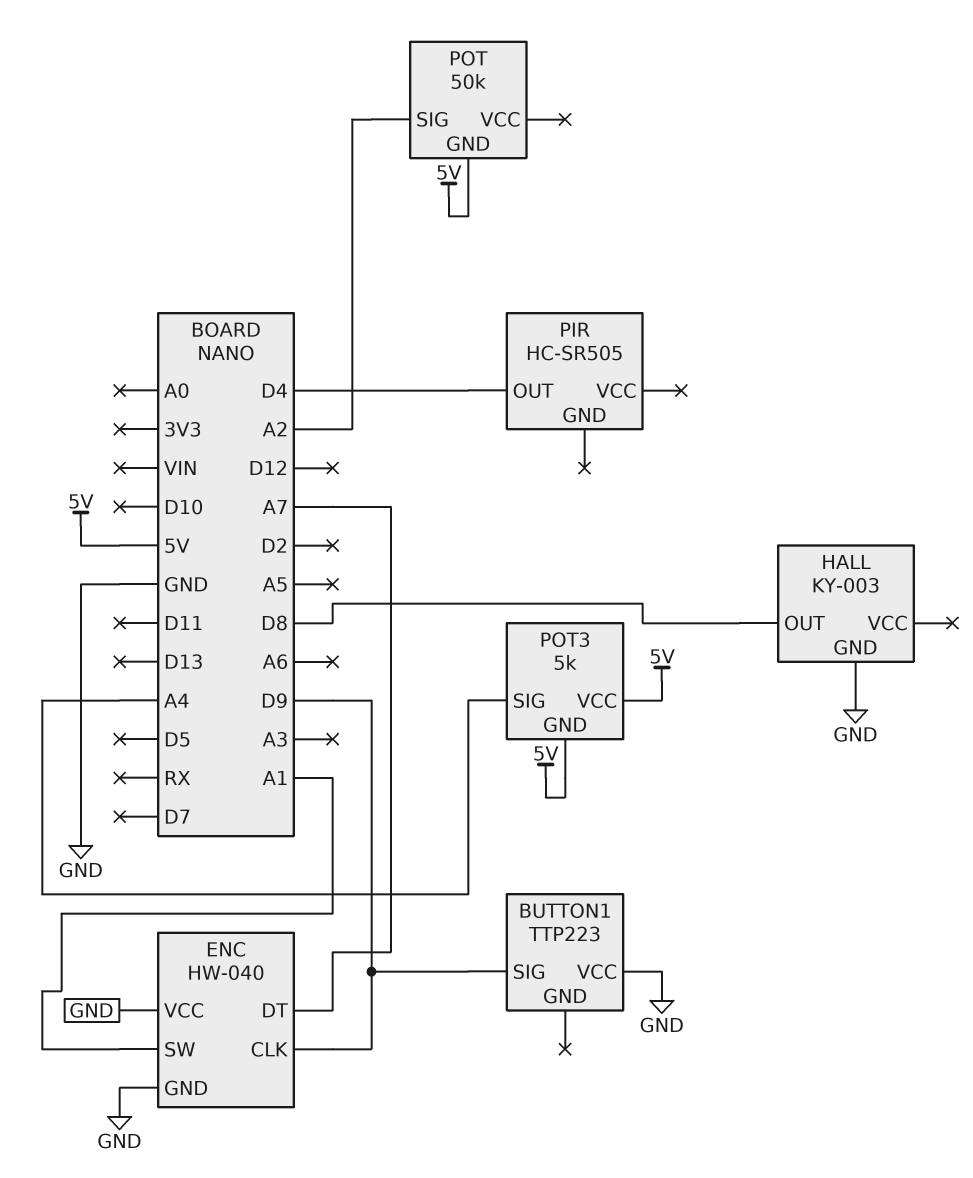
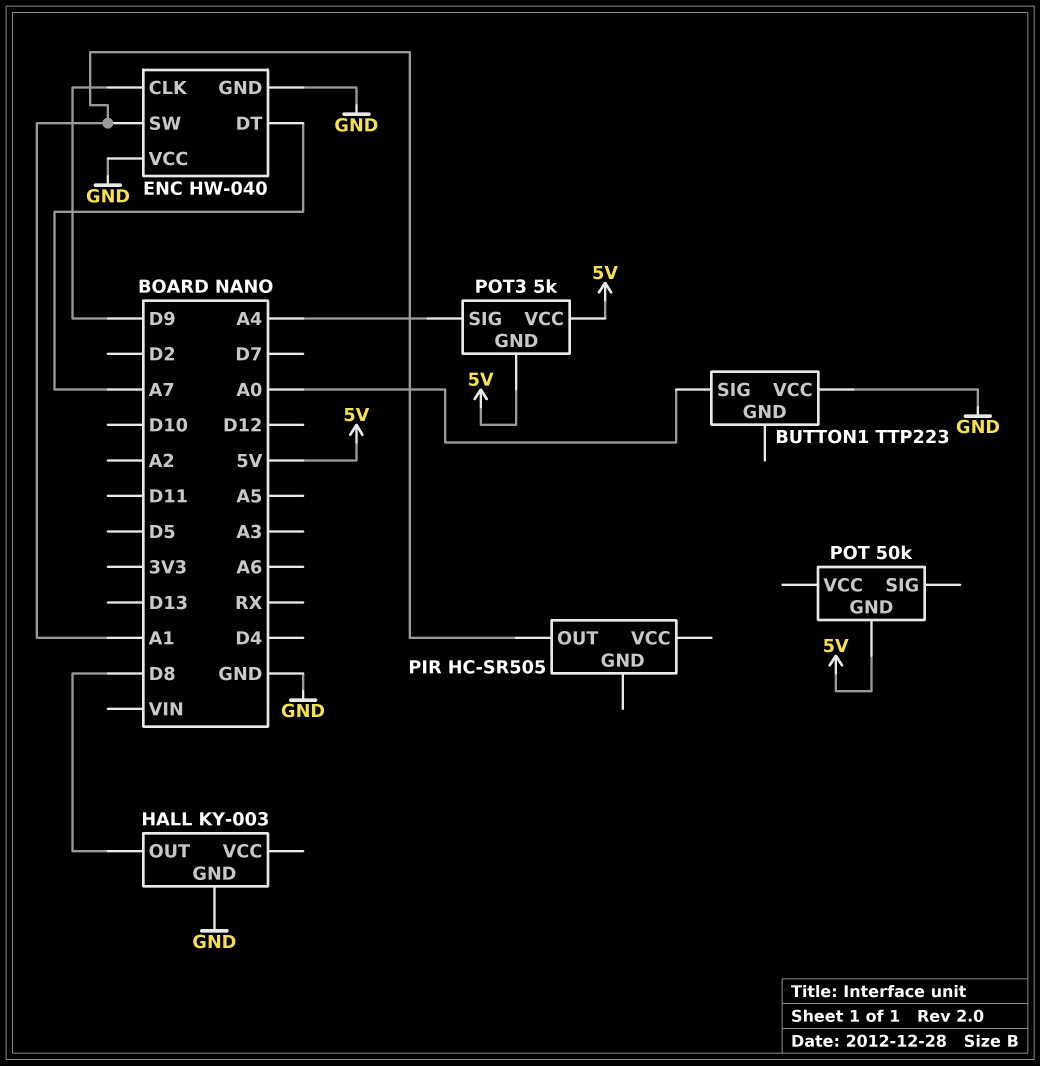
BUTTON1 pin SIG: D9 -> A0
PIR pin OUT: D4 -> A1
POT pin SIG: A2 -> none

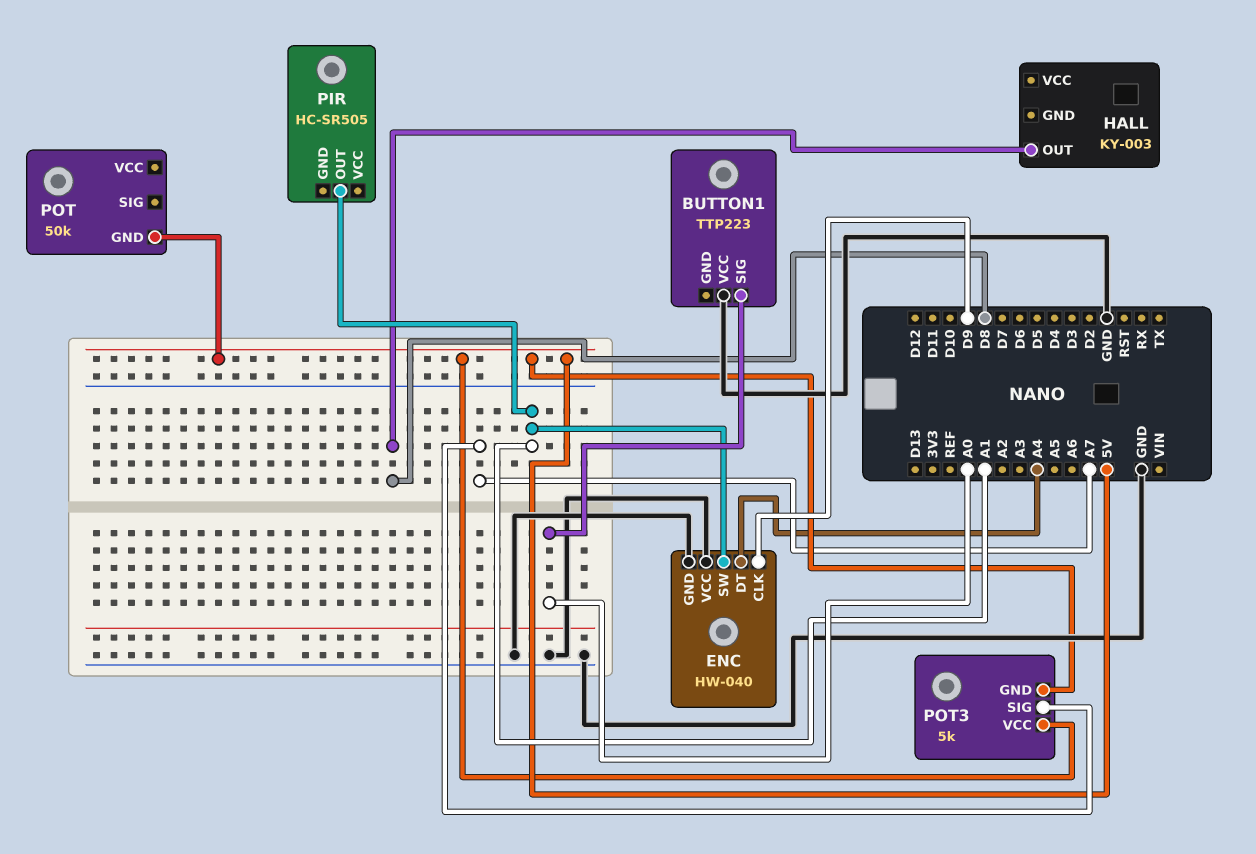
ENC pin DT: A7 -> A4
HALL pin GND: GND -> none
POT3 pin SIG: A4 -> A7

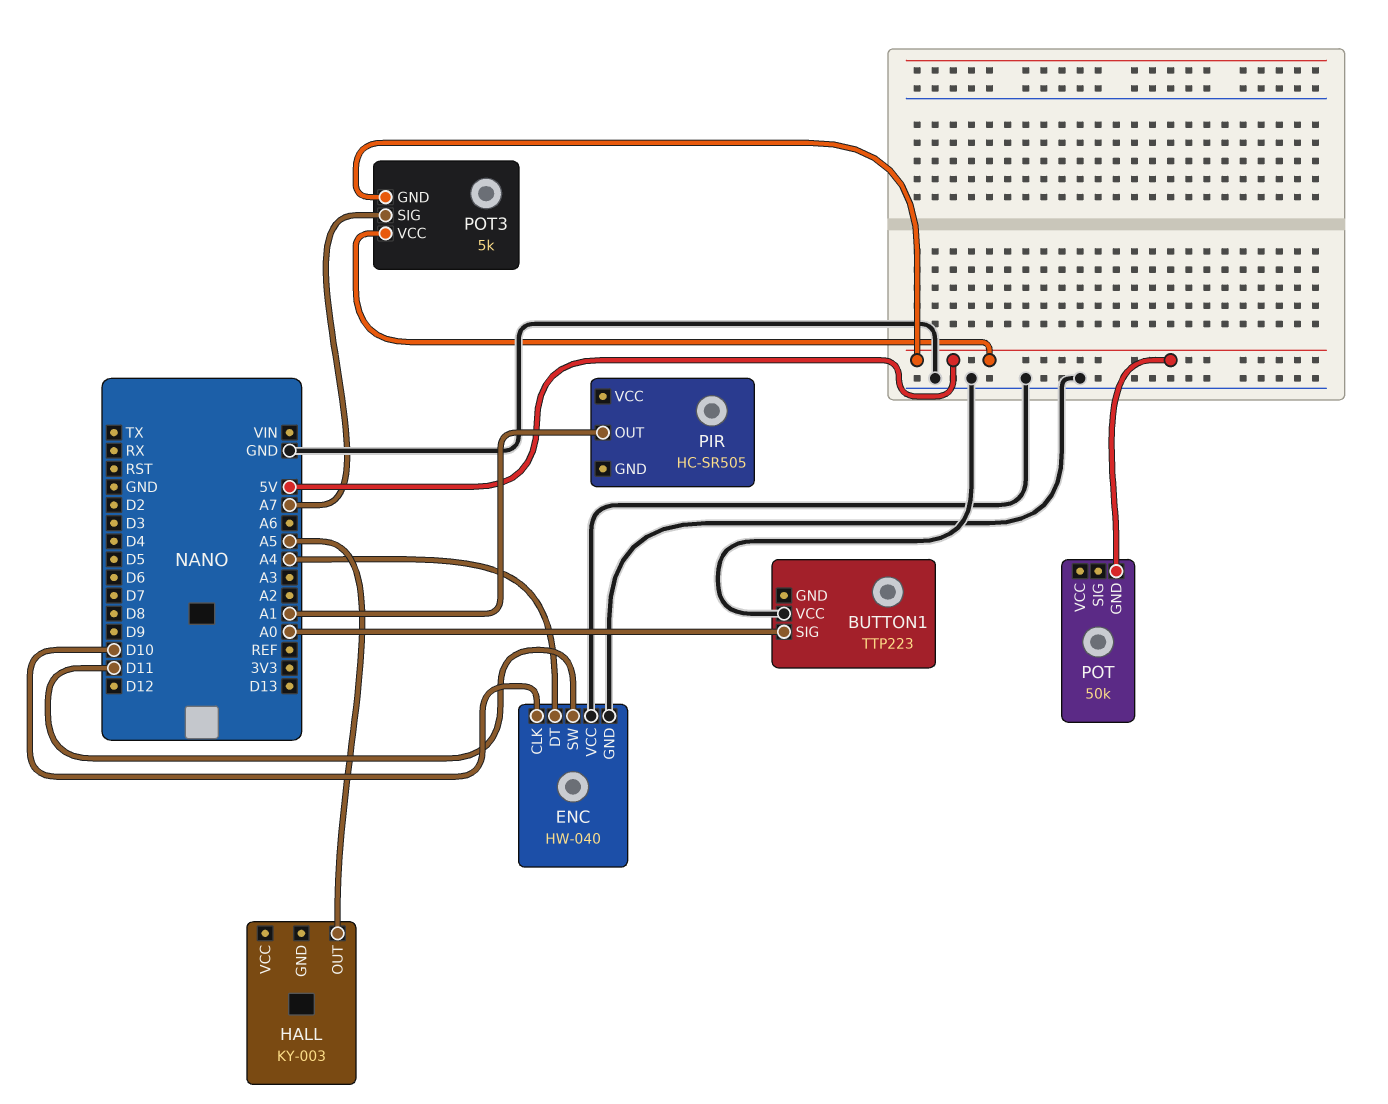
ENC pin CLK: D9 -> D10
ENC pin SW: A1 -> D11
HALL pin OUT: D8 -> A5

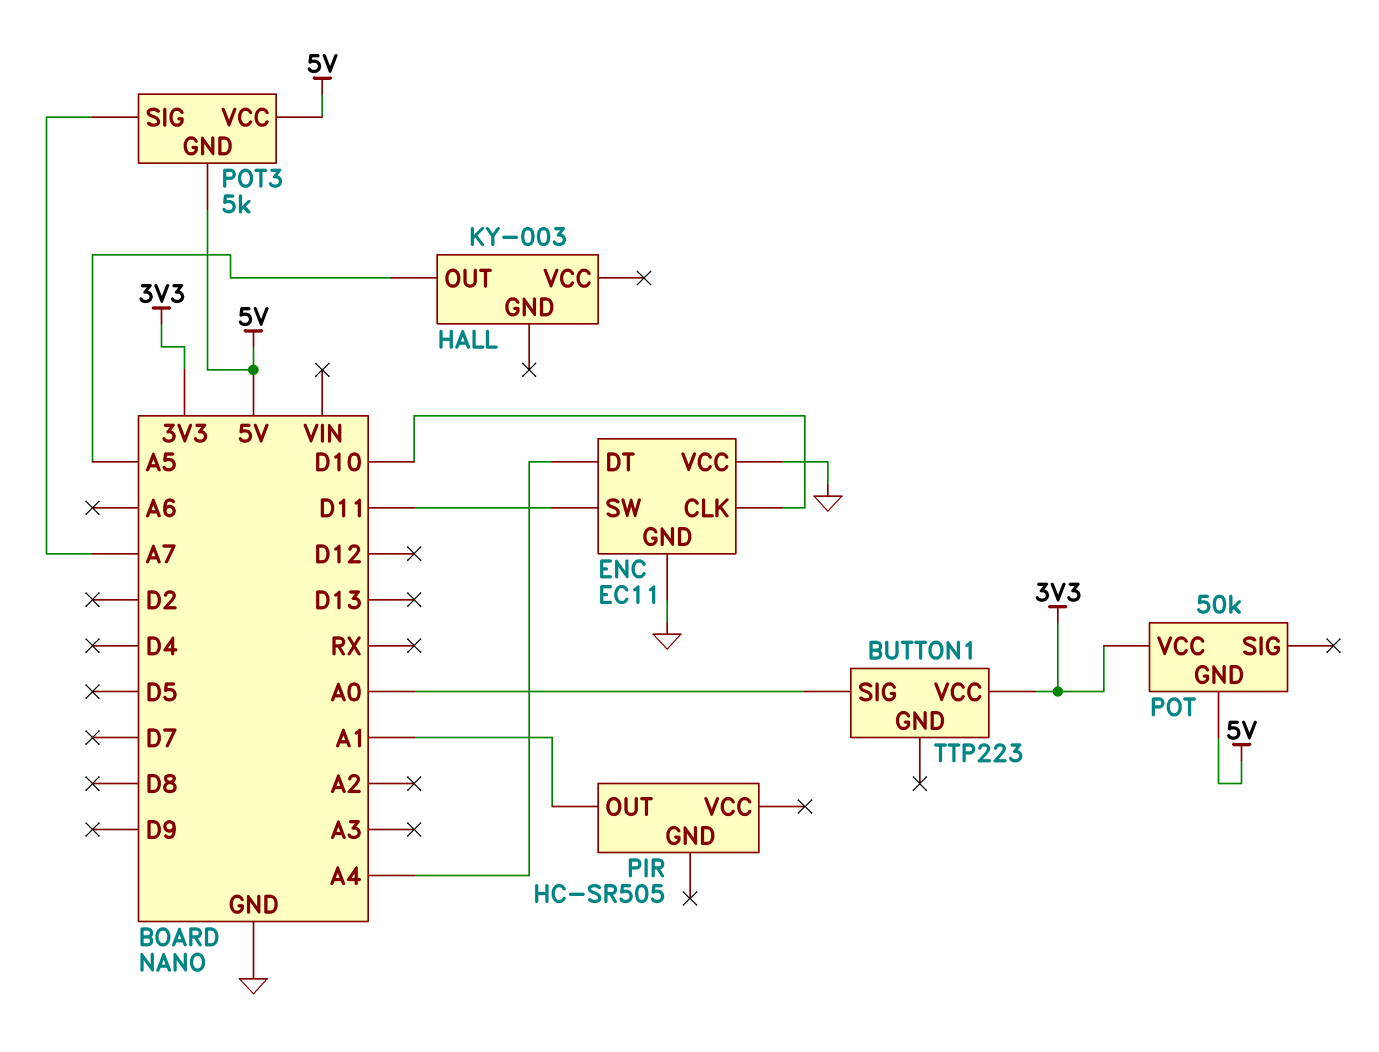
BUTTON1 pin VCC: GND -> 3V3
ENC: HW-040 -> EC11
POT pin VCC: none -> 3V3

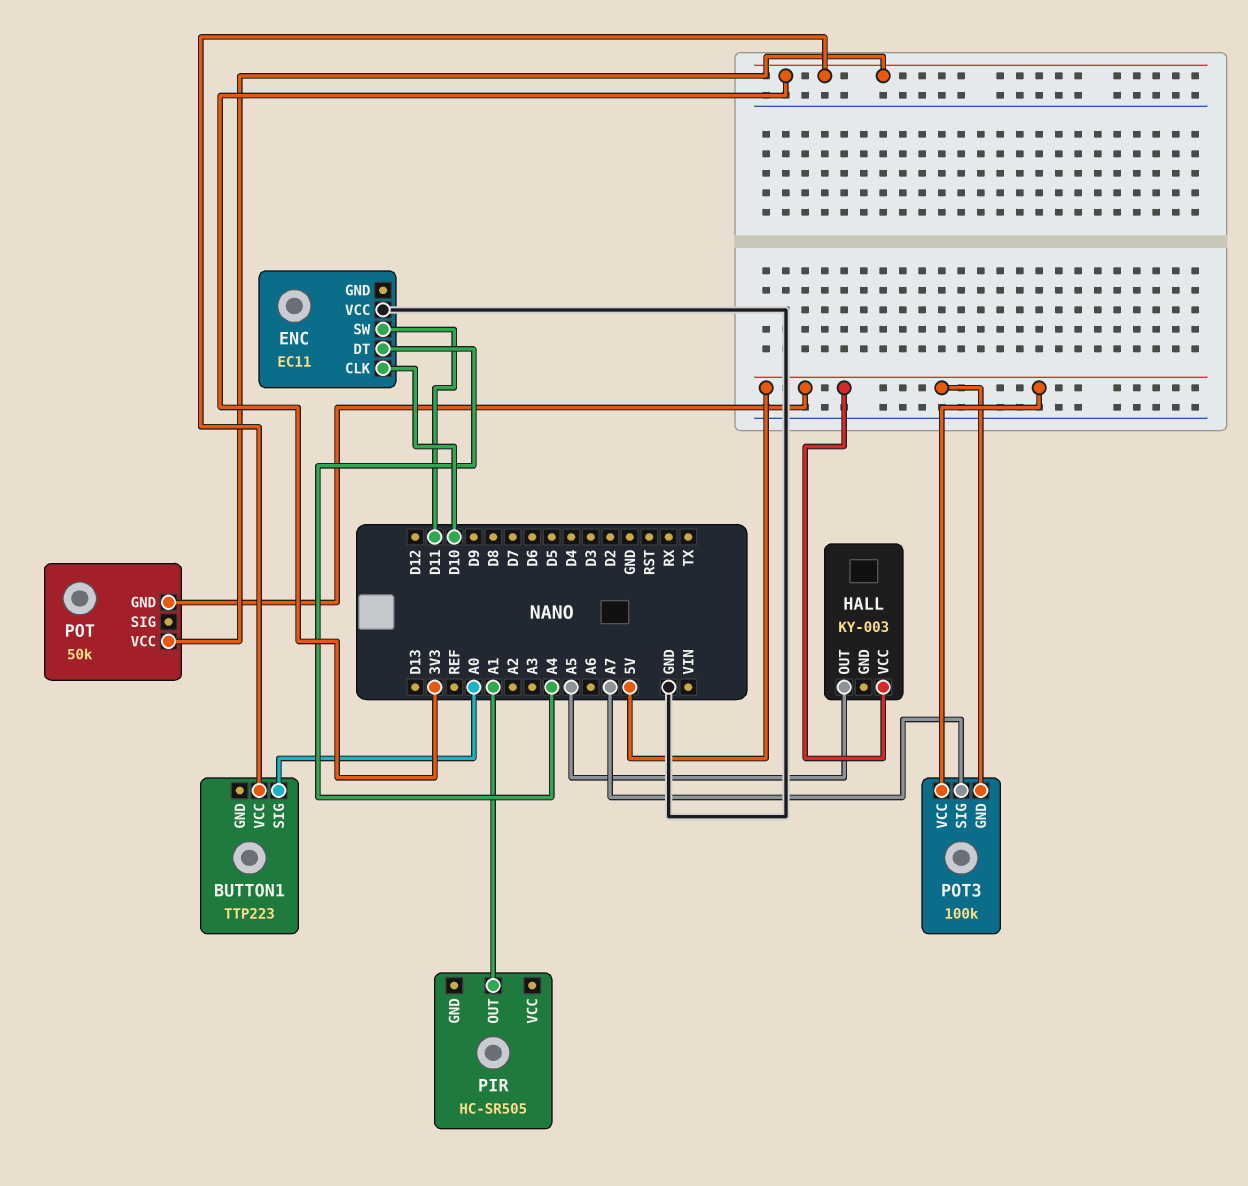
ENC pin GND: GND -> none
HALL pin VCC: none -> 5V
POT3: 5k -> 100k

